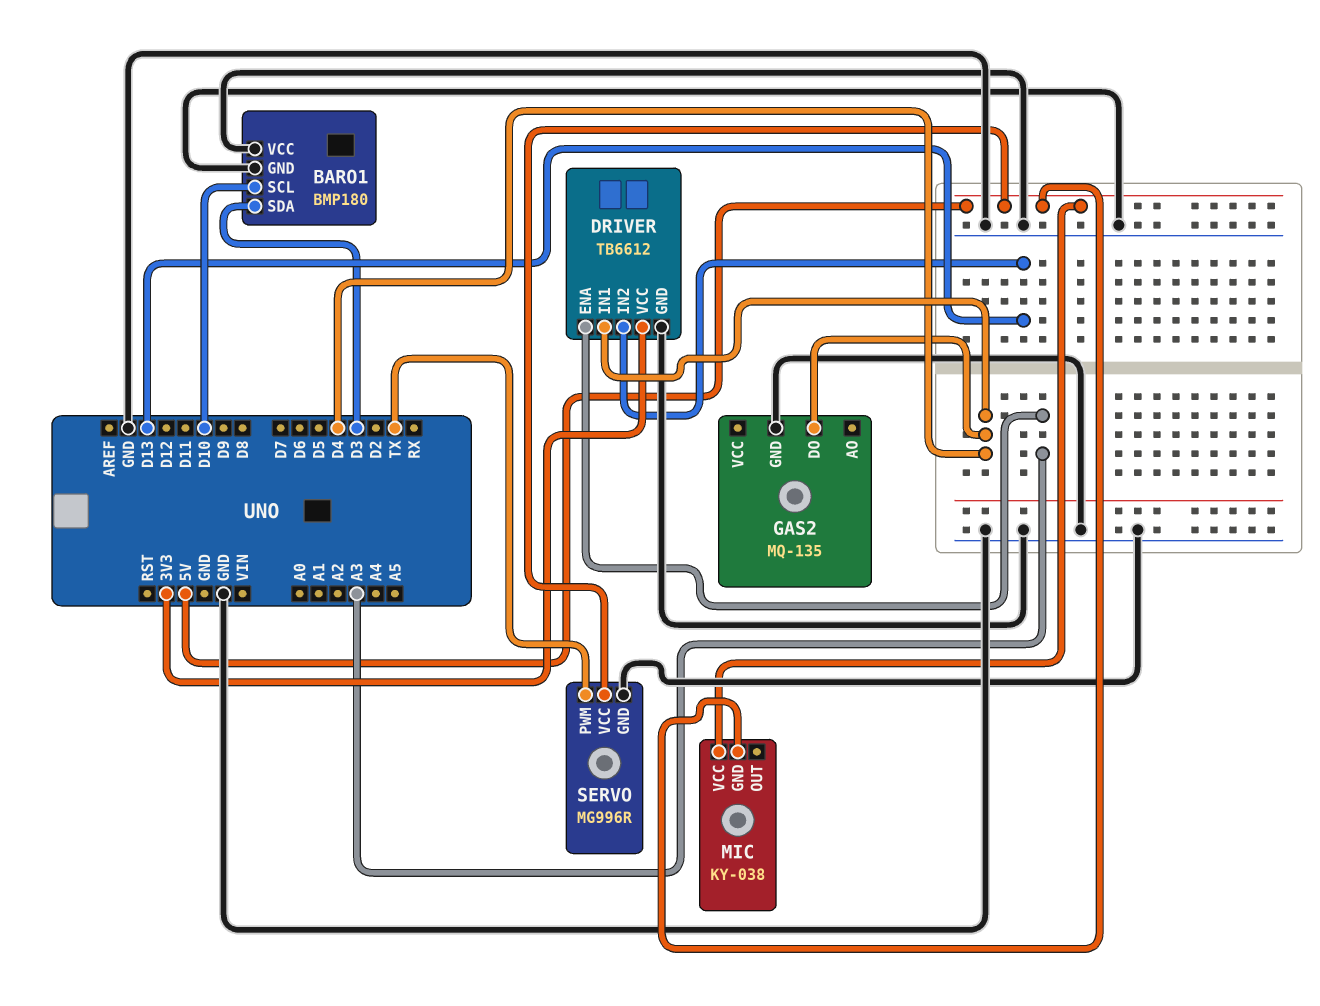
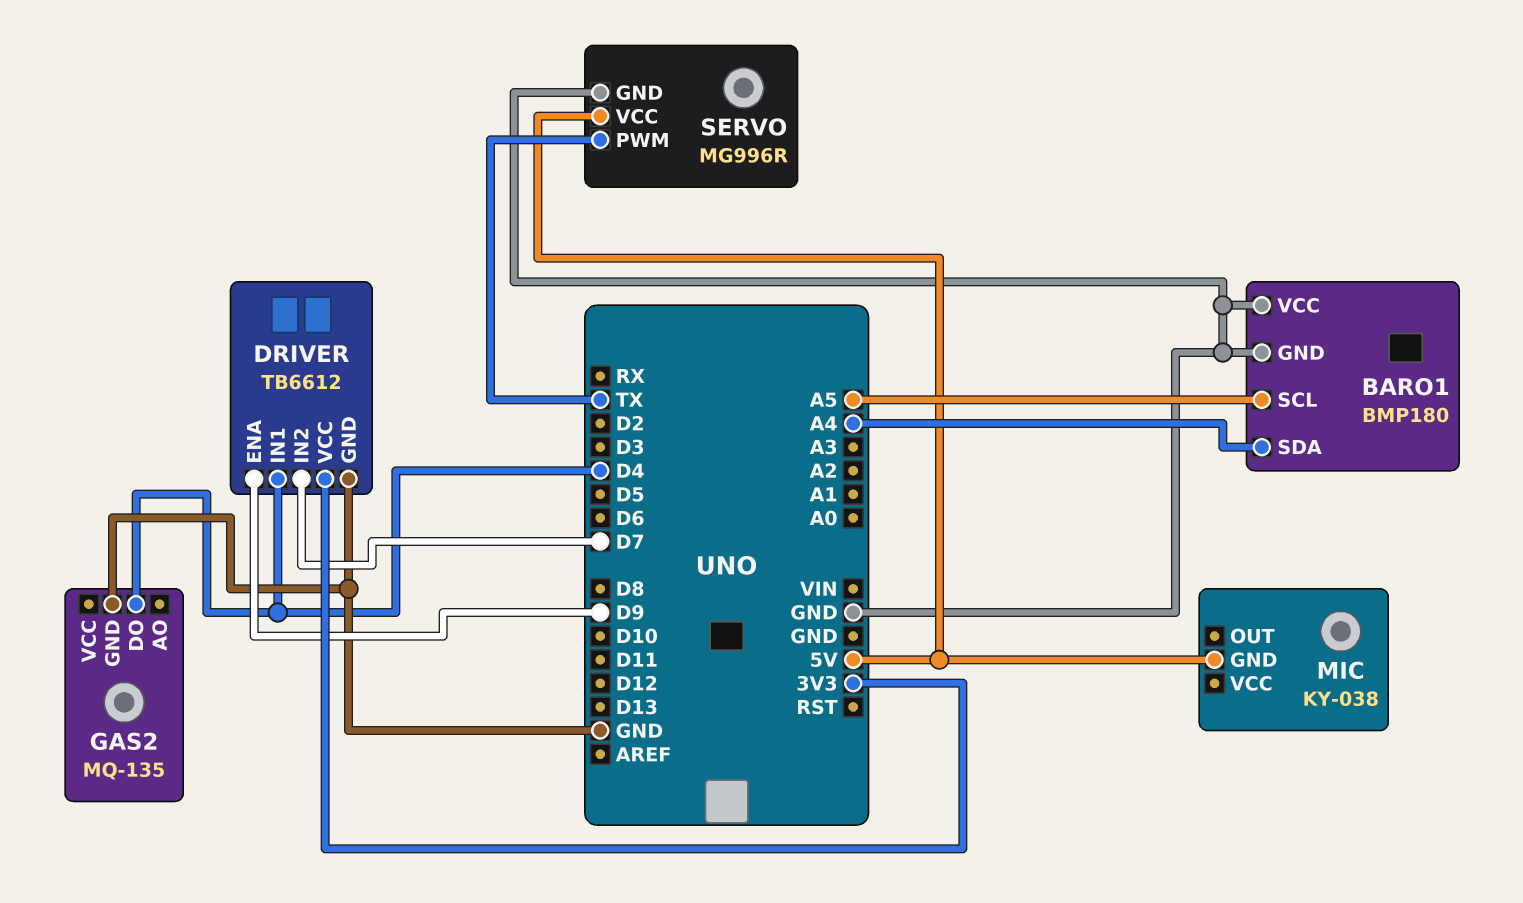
BARO1 pin SCL: D10 -> A5
BARO1 pin SDA: D3 -> A4
DRIVER pin ENA: A3 -> D9
DRIVER pin IN2: D13 -> D7
MIC pin VCC: 5V -> none

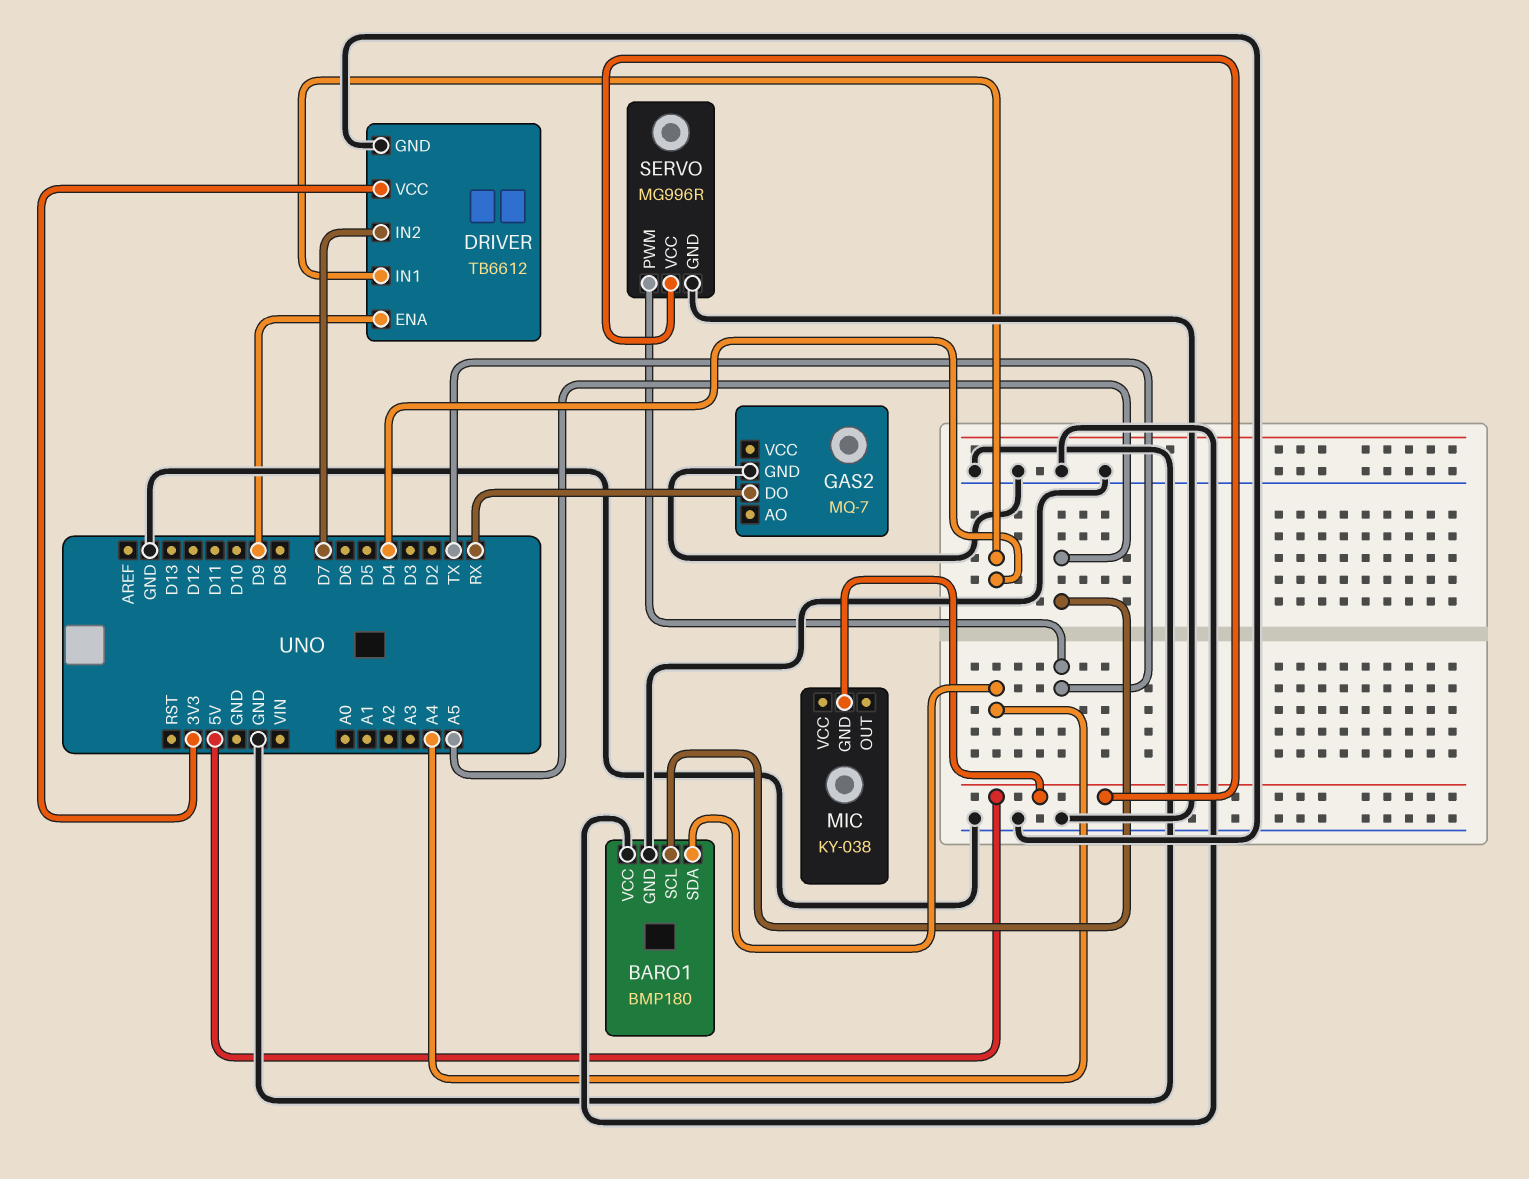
GAS2: MQ-135 -> MQ-7
GAS2 pin DO: D4 -> RX

